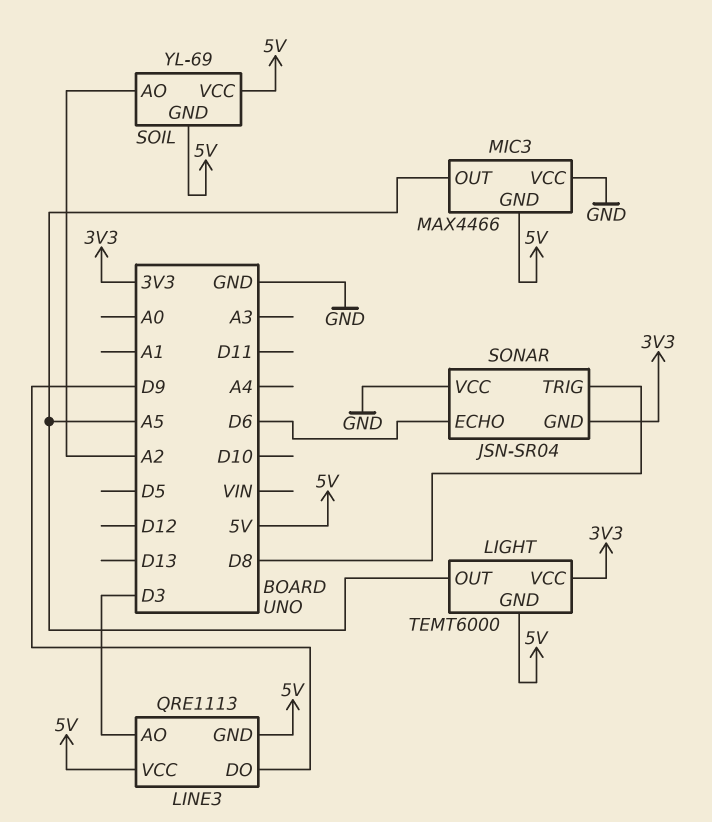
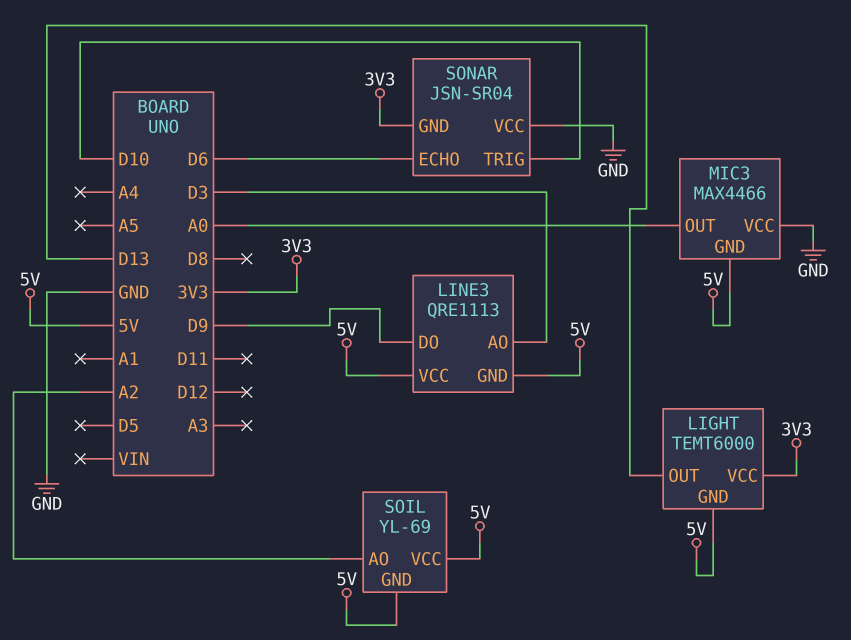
LIGHT pin OUT: A5 -> D13
MIC3 pin OUT: A5 -> A0
SONAR pin TRIG: D8 -> D10

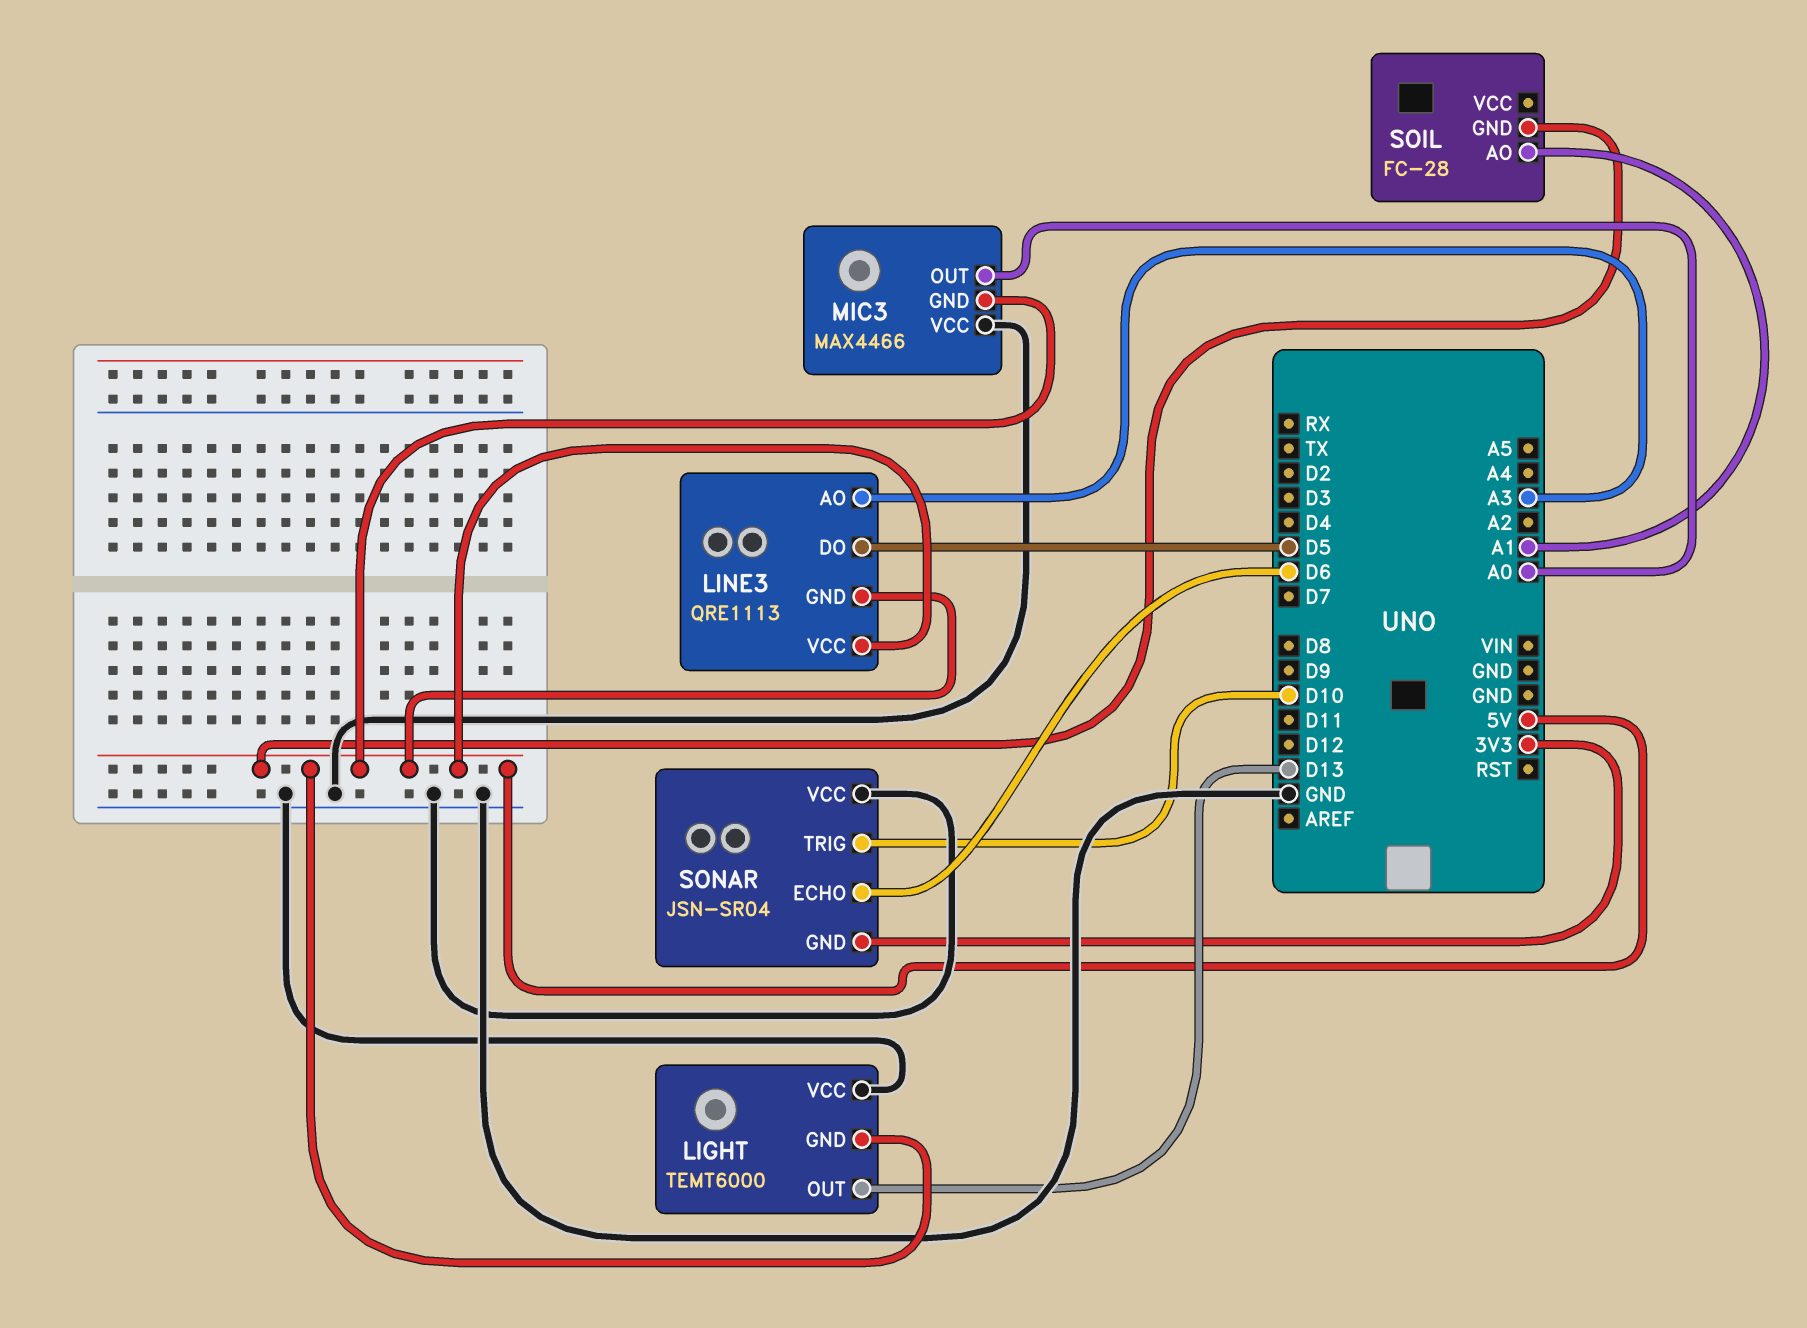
LIGHT pin VCC: 3V3 -> GND
LINE3 pin AO: D3 -> A3
LINE3 pin DO: D9 -> D5
SOIL: YL-69 -> FC-28
SOIL pin AO: A2 -> A1
SOIL pin VCC: 5V -> none

